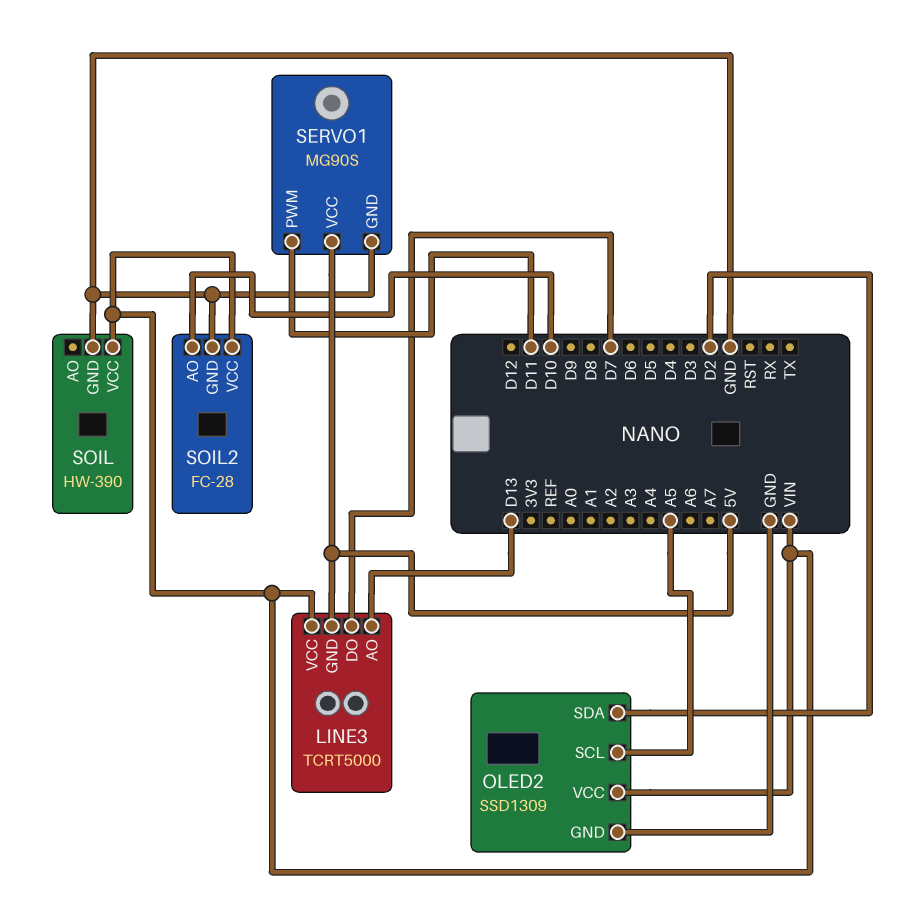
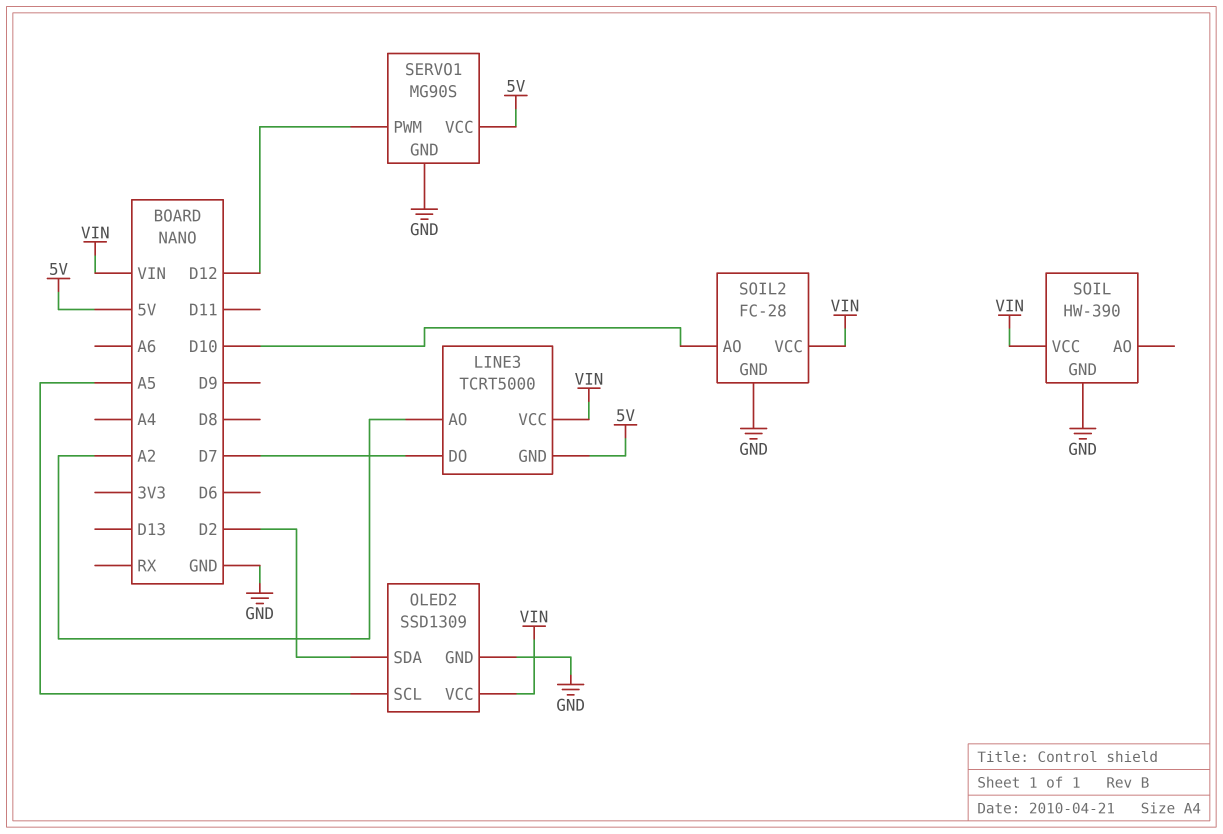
LINE3 pin AO: D13 -> A2
SERVO1 pin PWM: D11 -> D12

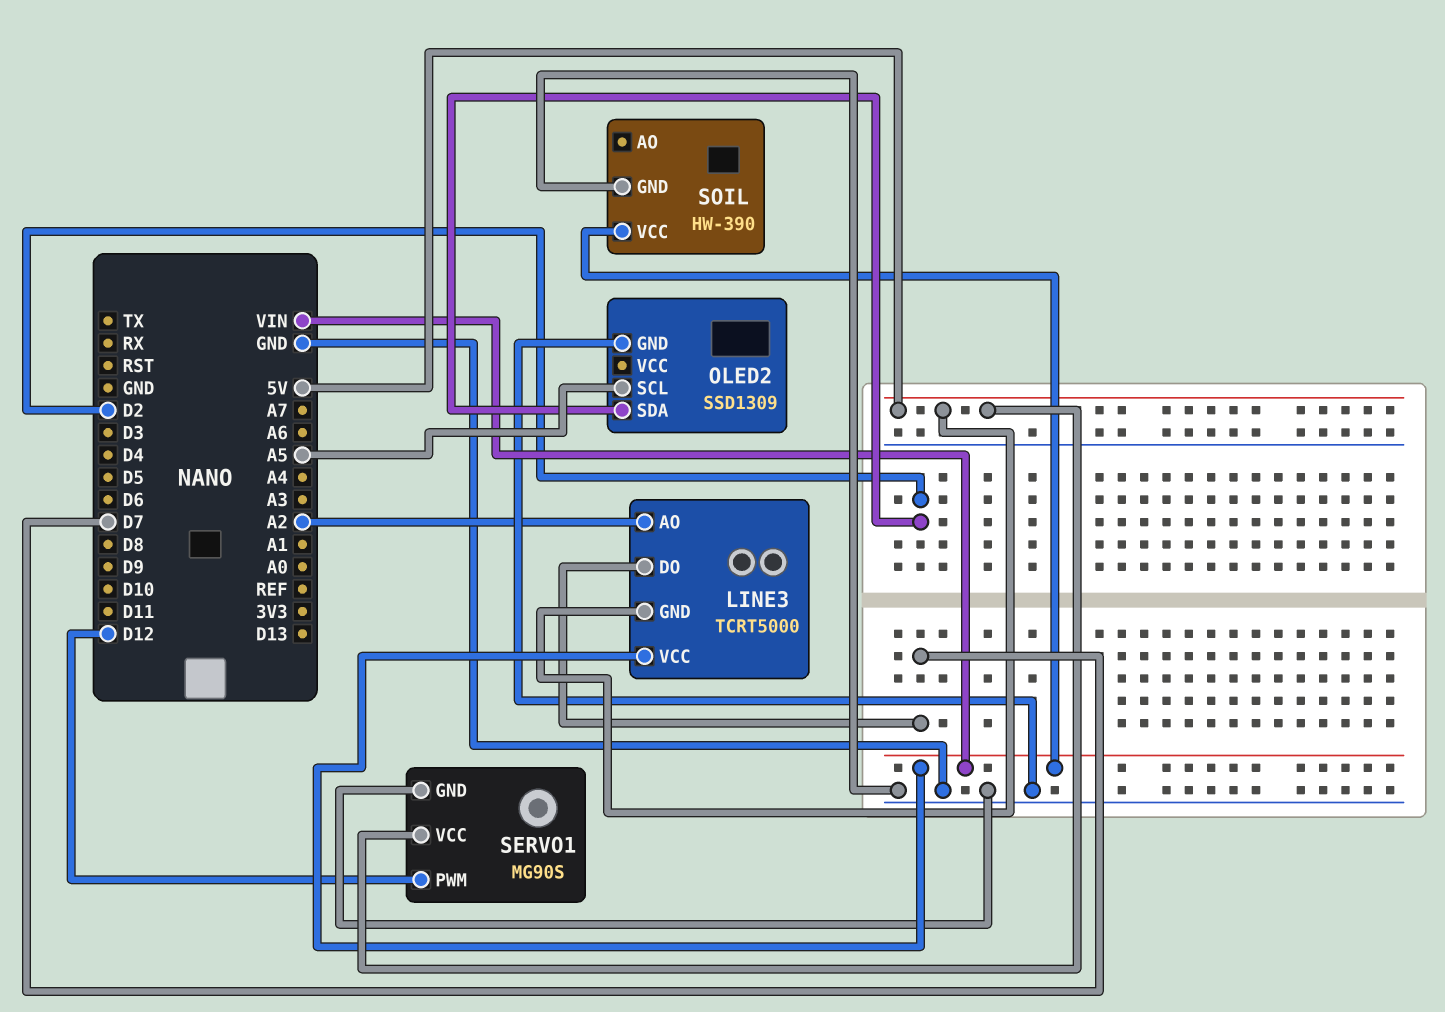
OLED2 pin VCC: VIN -> none
SOIL2: FC-28 -> none
SOIL2 pin AO: D10 -> none
SOIL2 pin GND: GND -> none
SOIL2 pin VCC: VIN -> none

